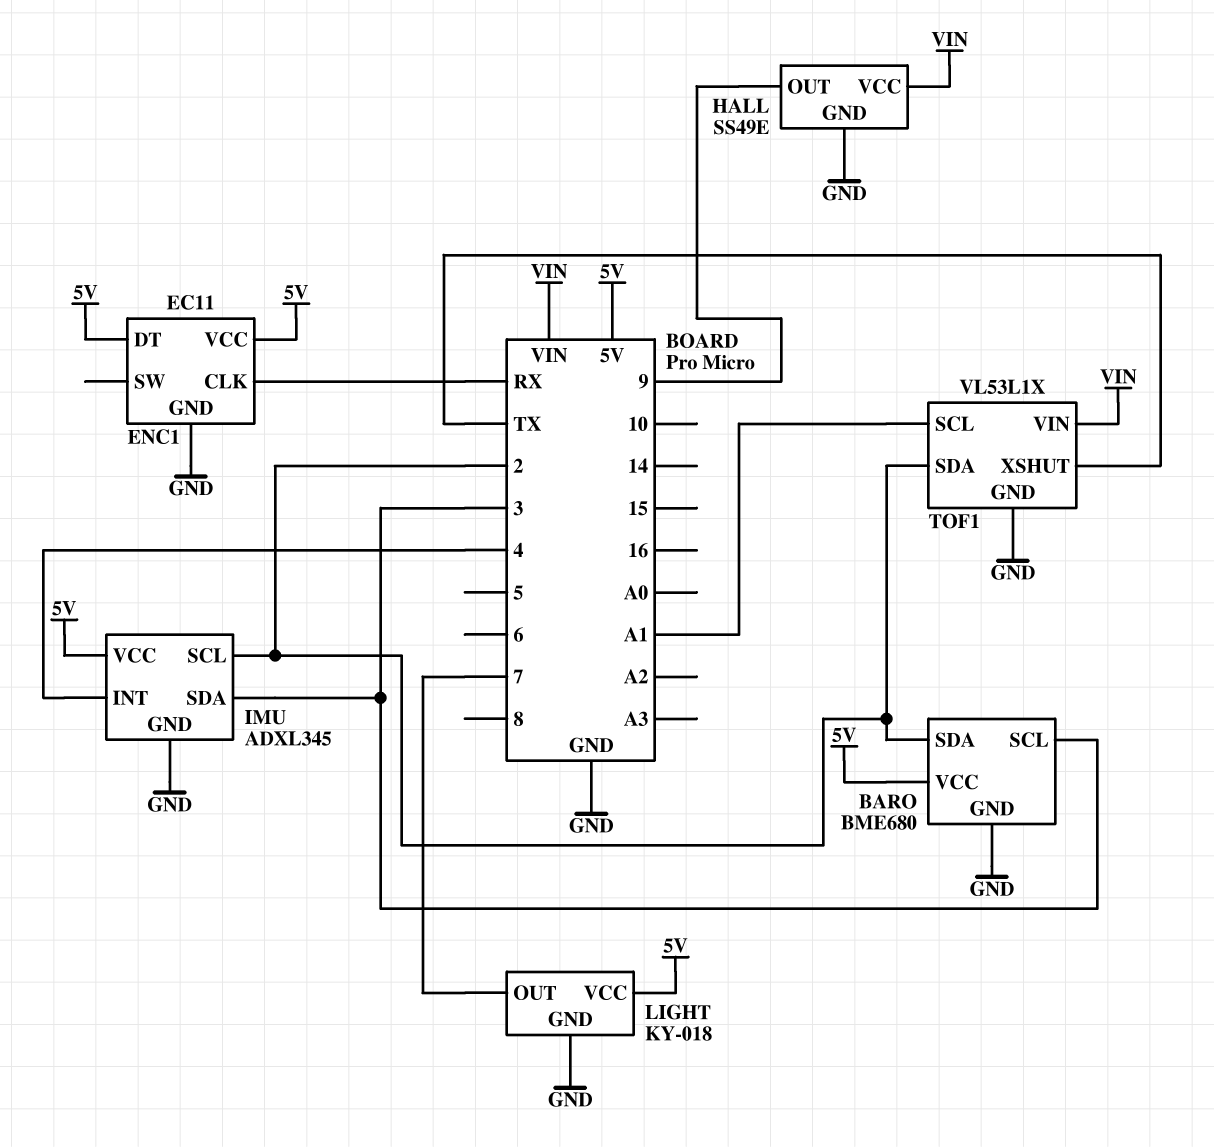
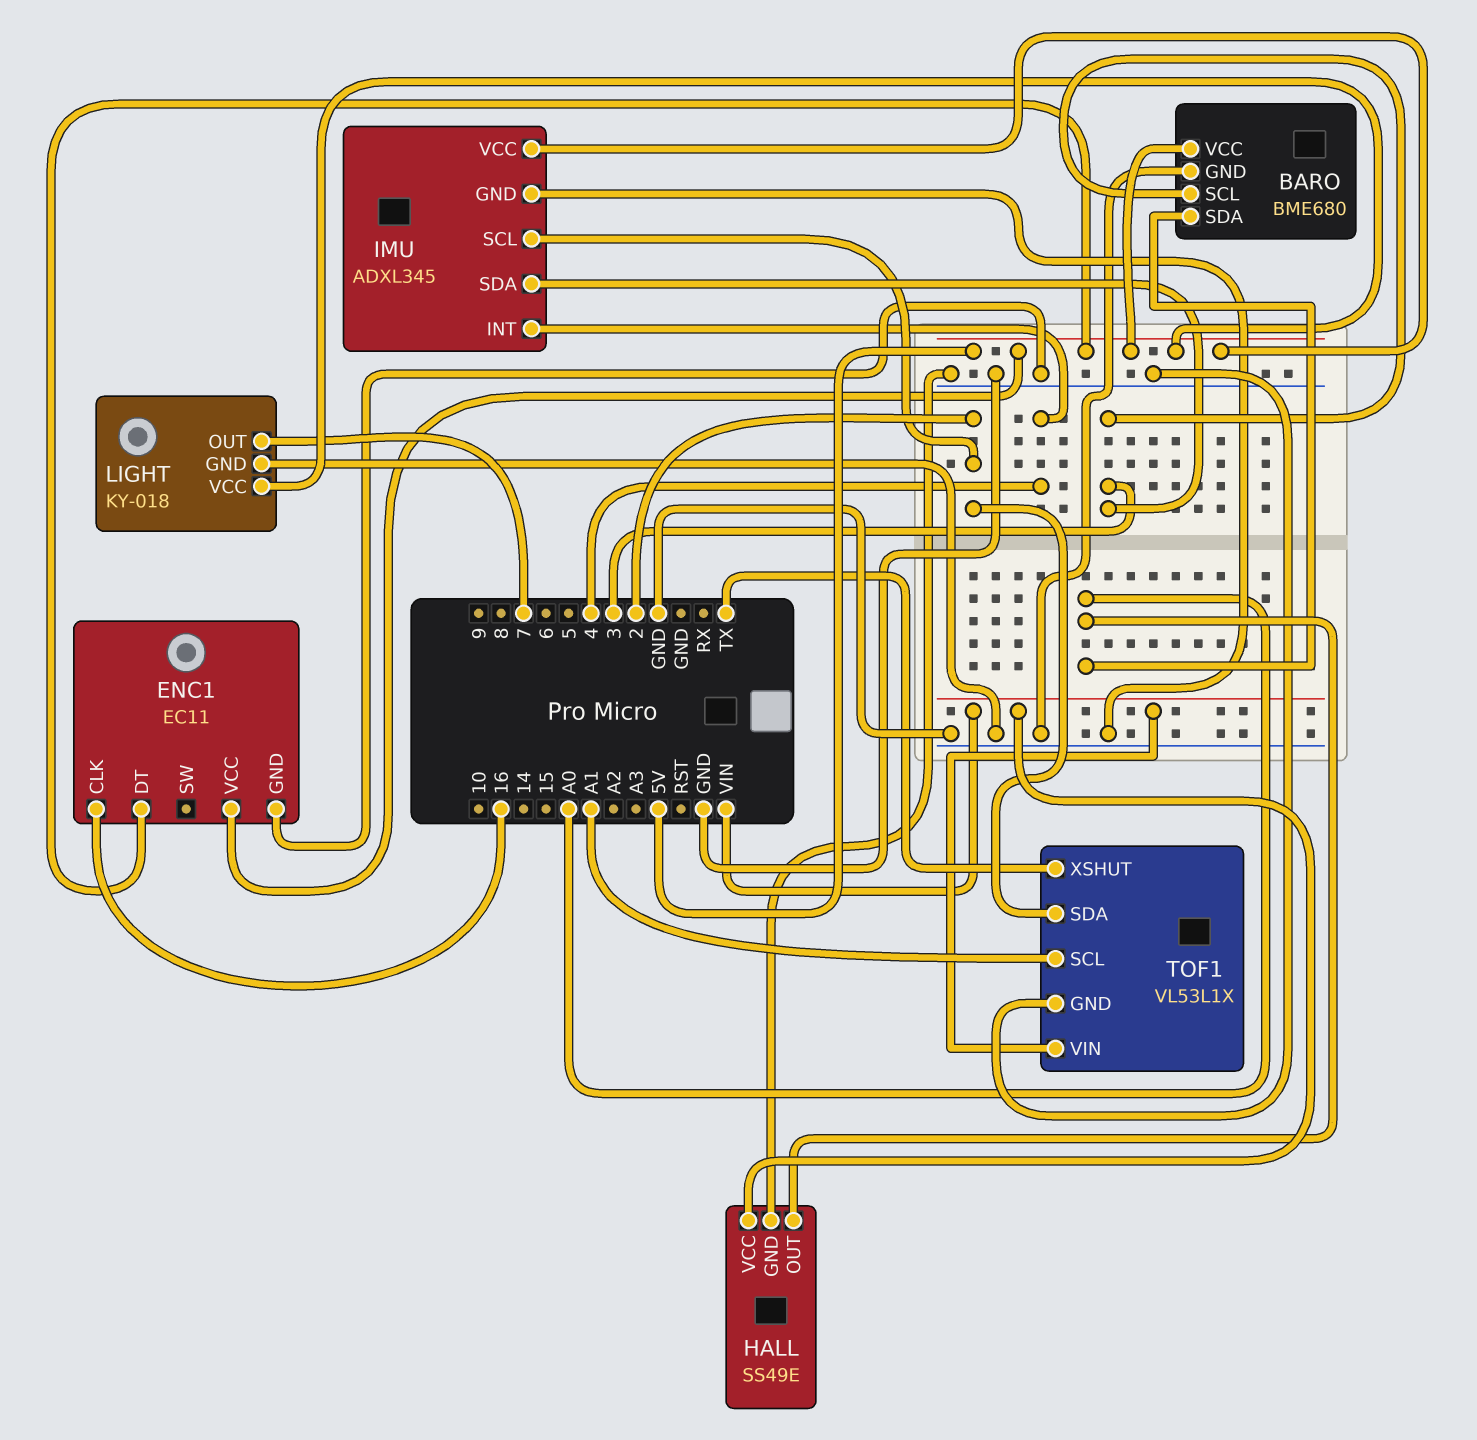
BARO pin SDA: 2 -> A0
ENC1 pin CLK: RX -> 16
HALL pin OUT: 9 -> A0

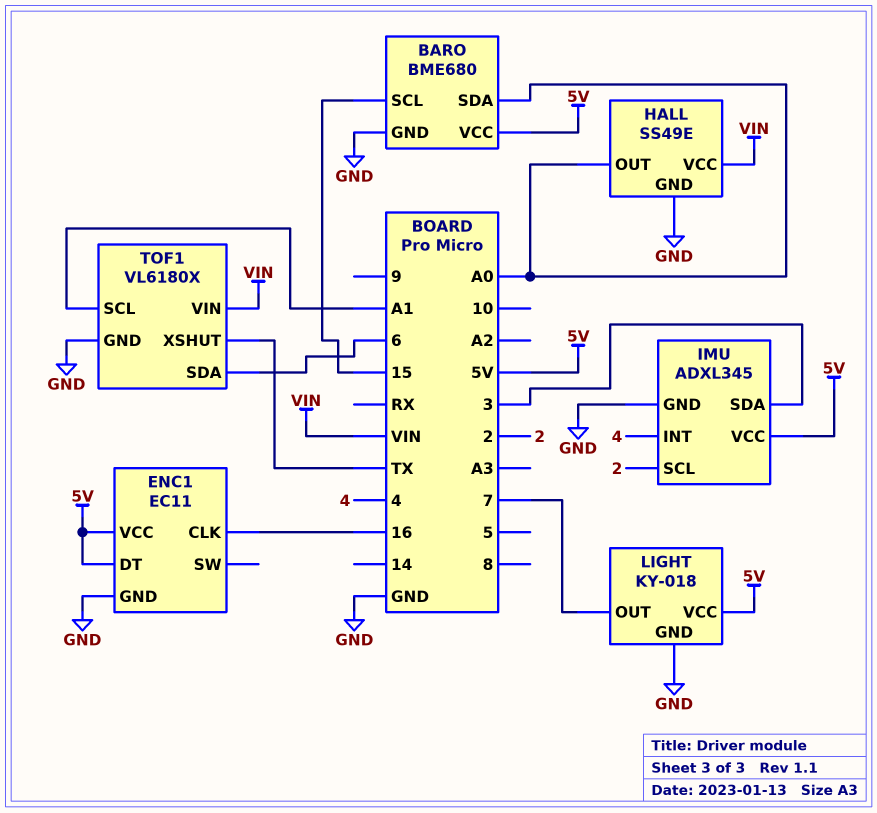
BARO pin SCL: 3 -> 15
TOF1: VL53L1X -> VL6180X
TOF1 pin SDA: 2 -> 6

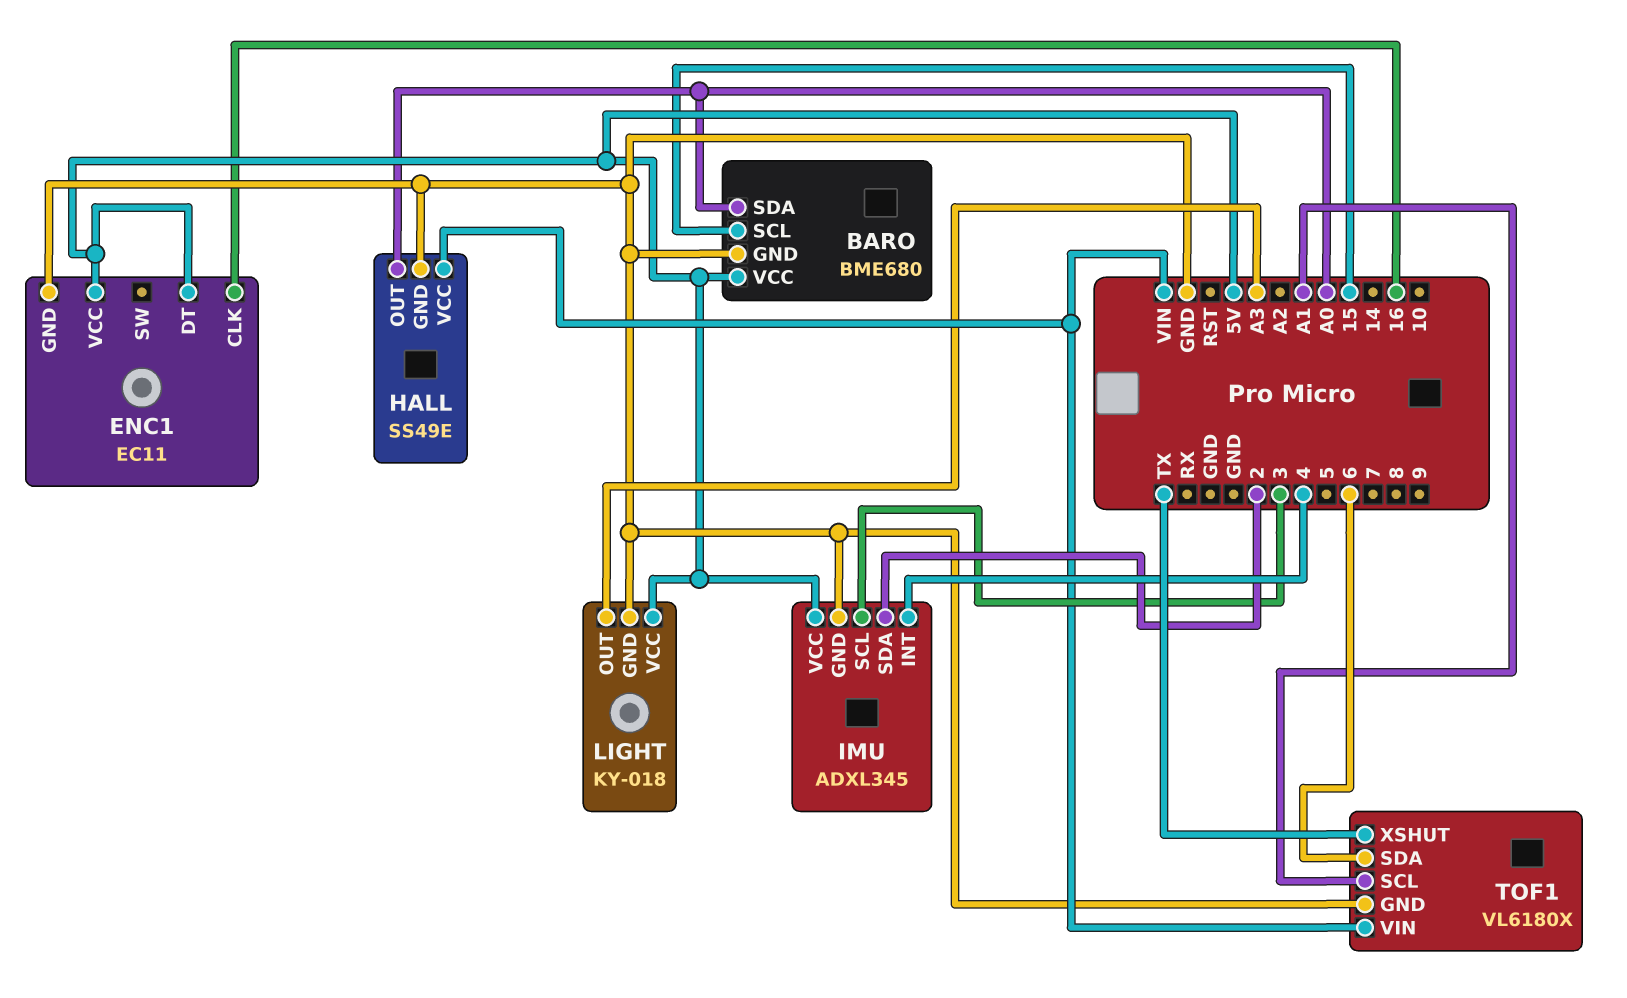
IMU pin SCL: 2 -> 3
IMU pin SDA: 3 -> 2
LIGHT pin OUT: 7 -> A3

